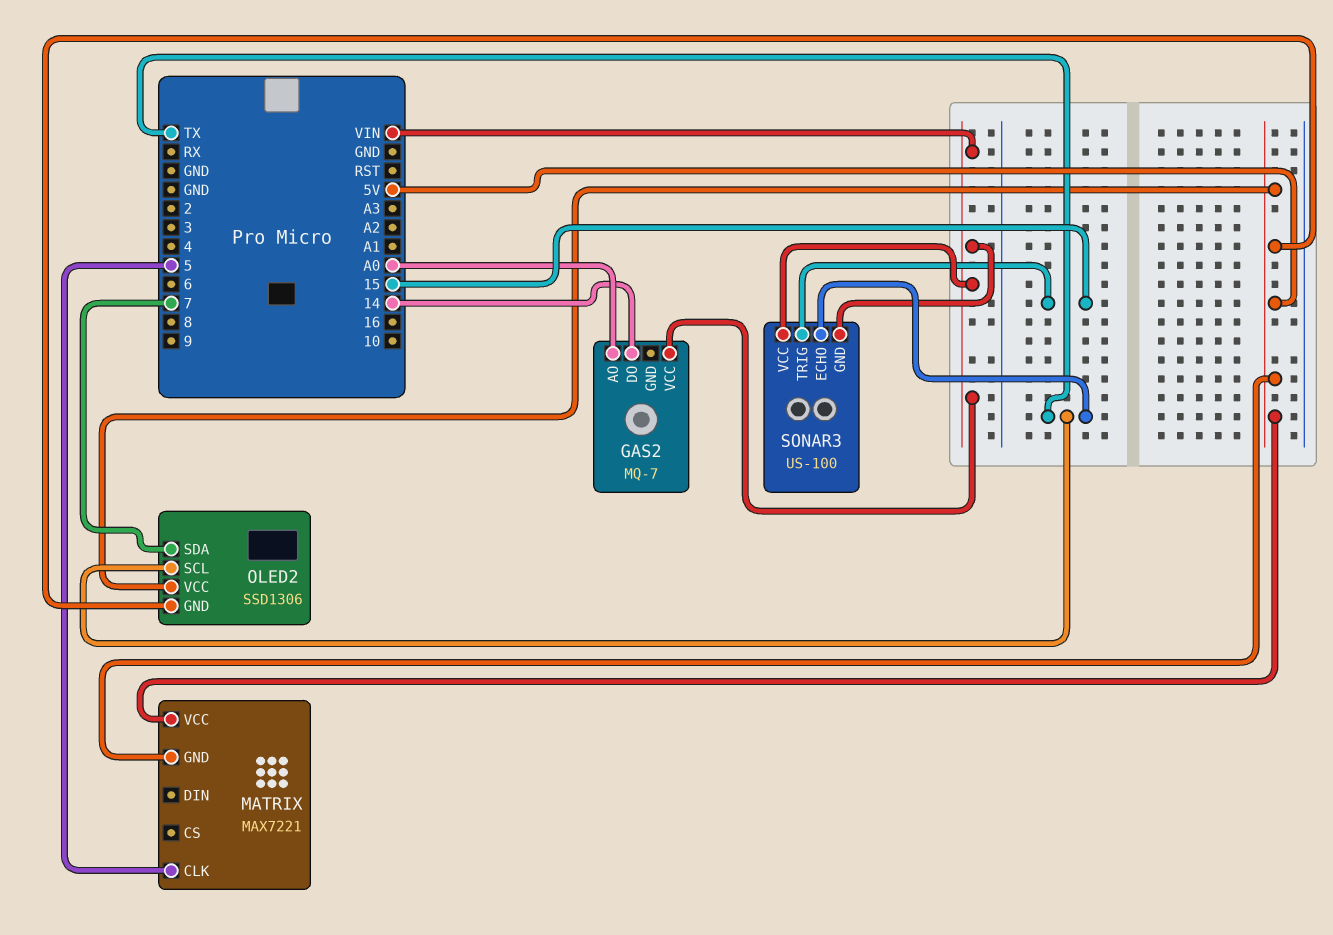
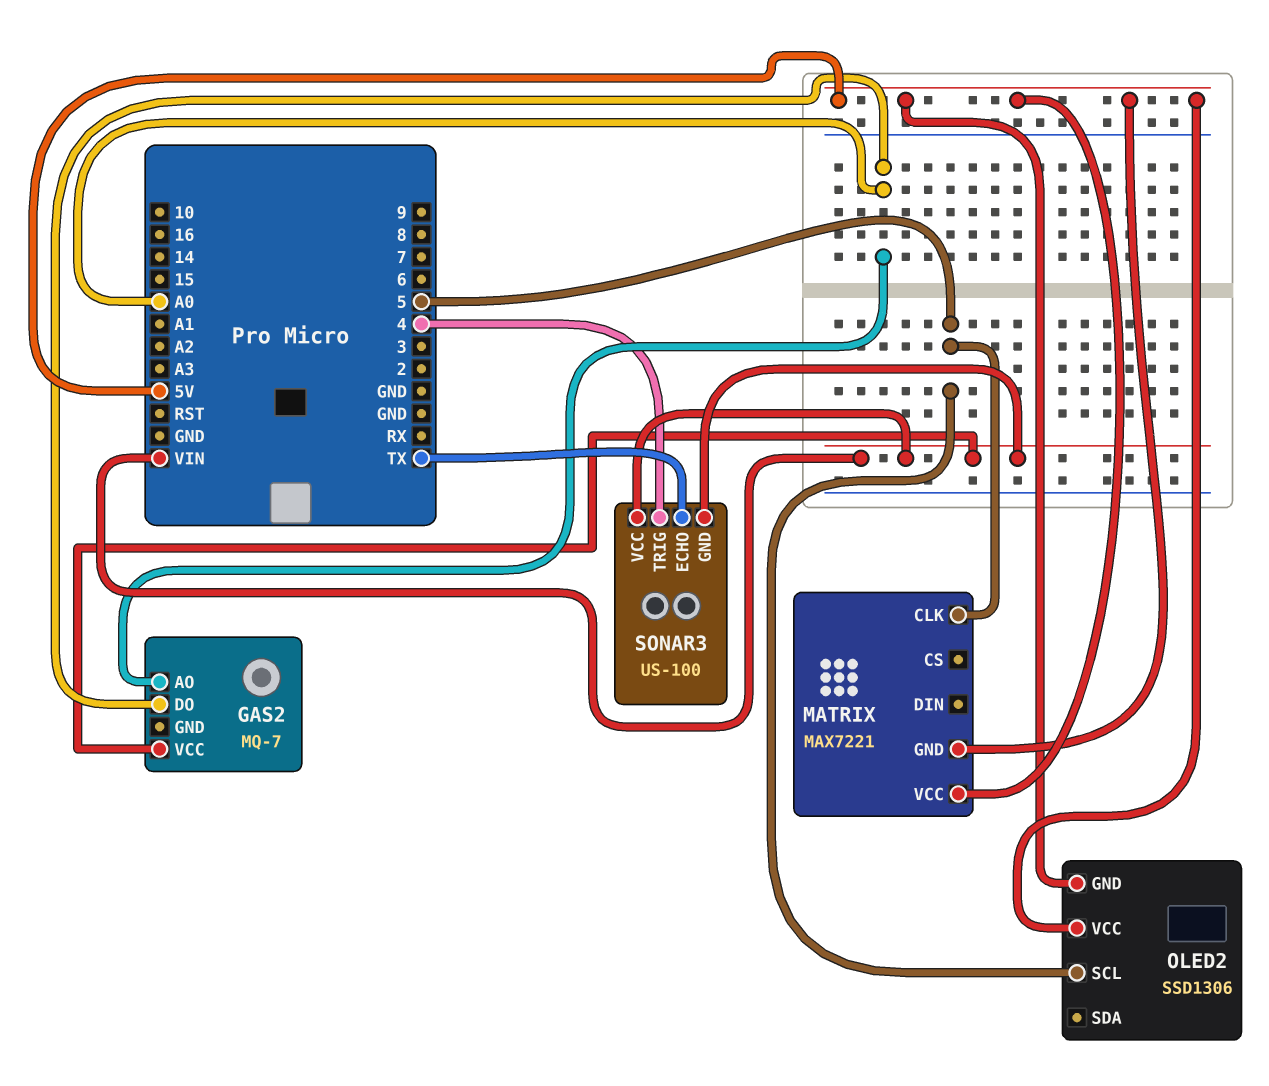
GAS2 pin DO: 14 -> A0
OLED2 pin SCL: TX -> 5
OLED2 pin SDA: 7 -> none
SONAR3 pin TRIG: 15 -> 4

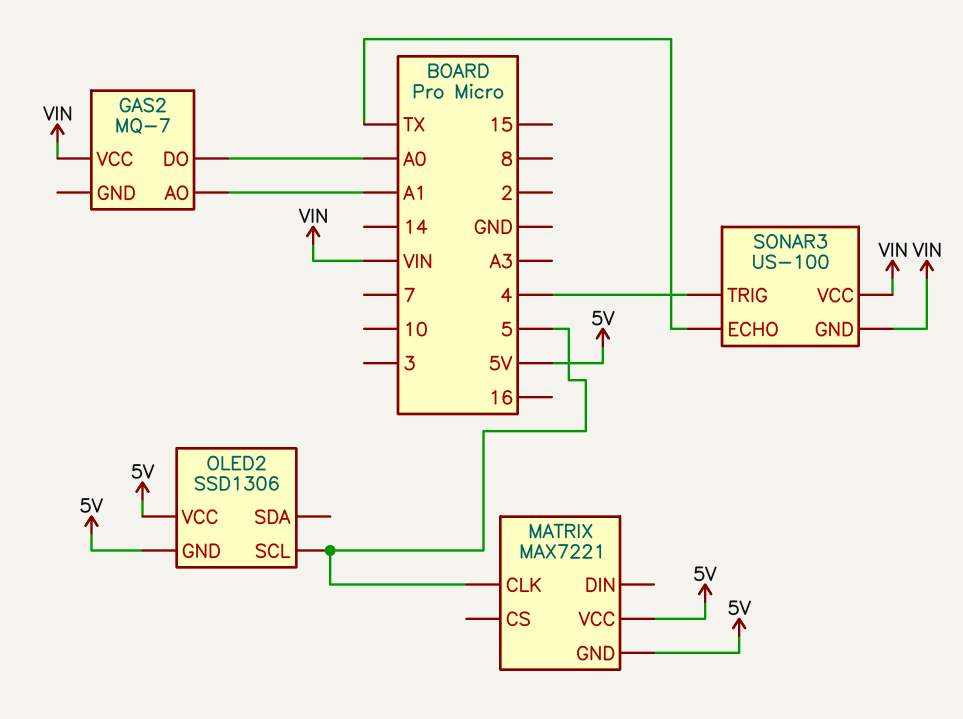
GAS2 pin AO: A0 -> A1

